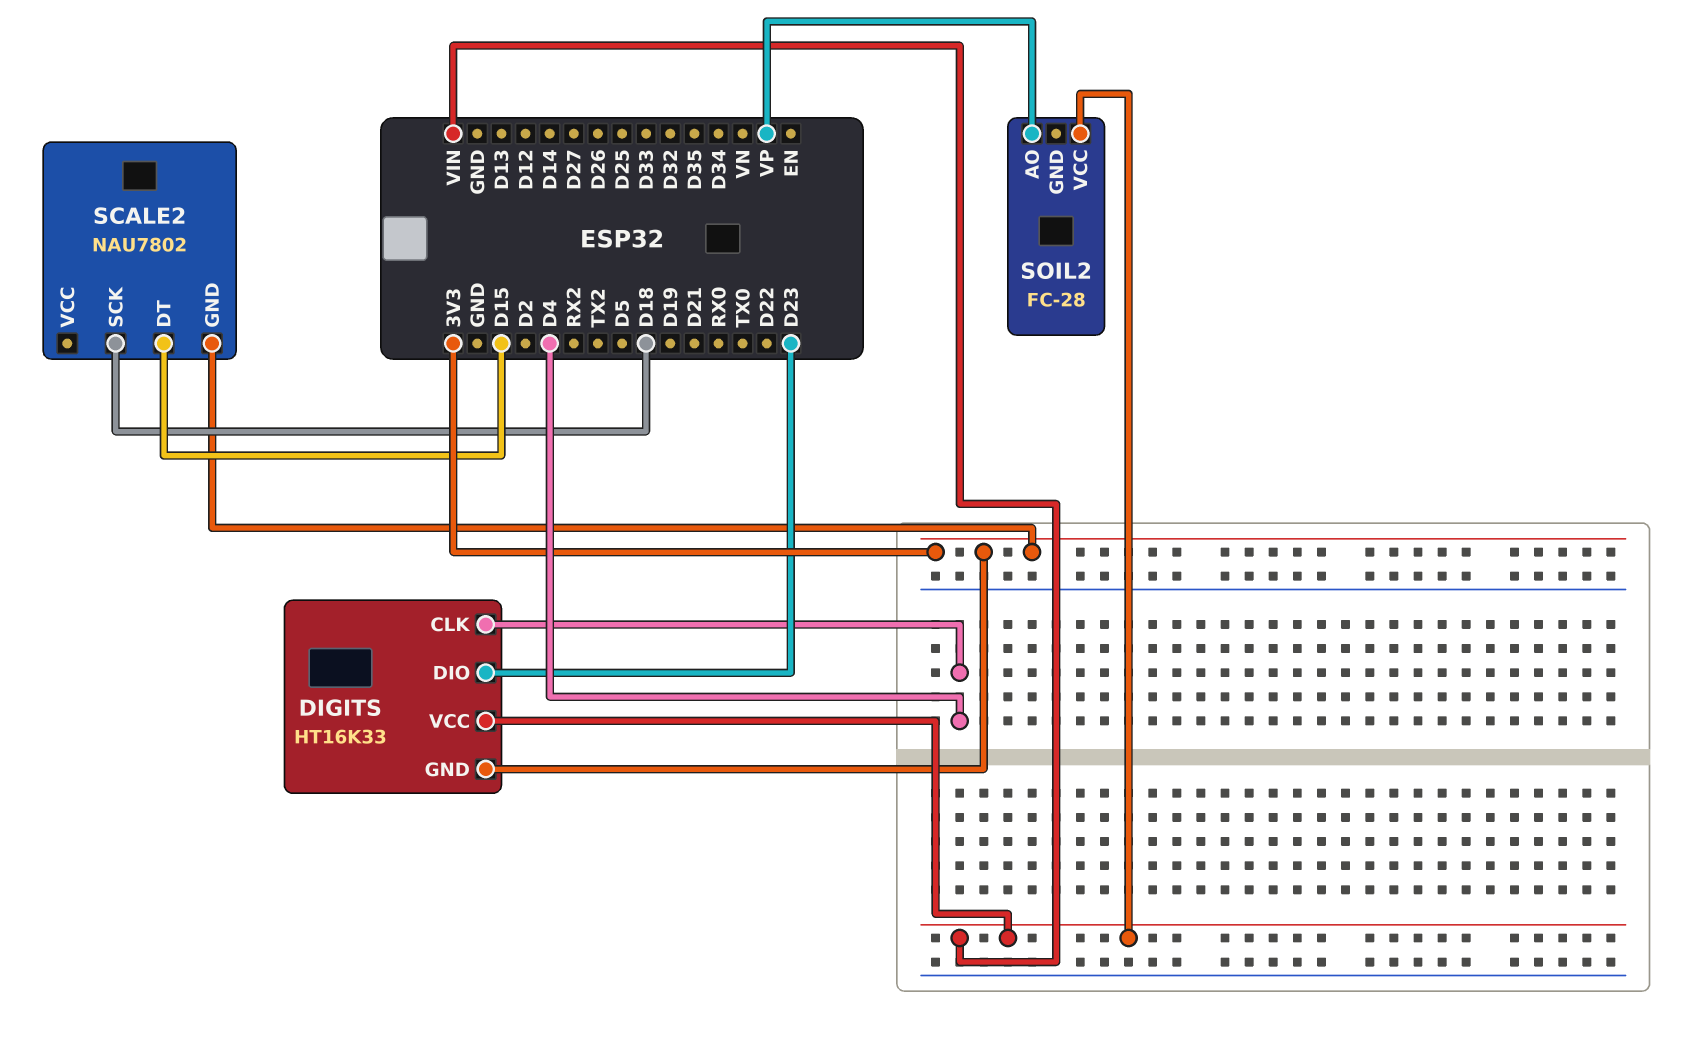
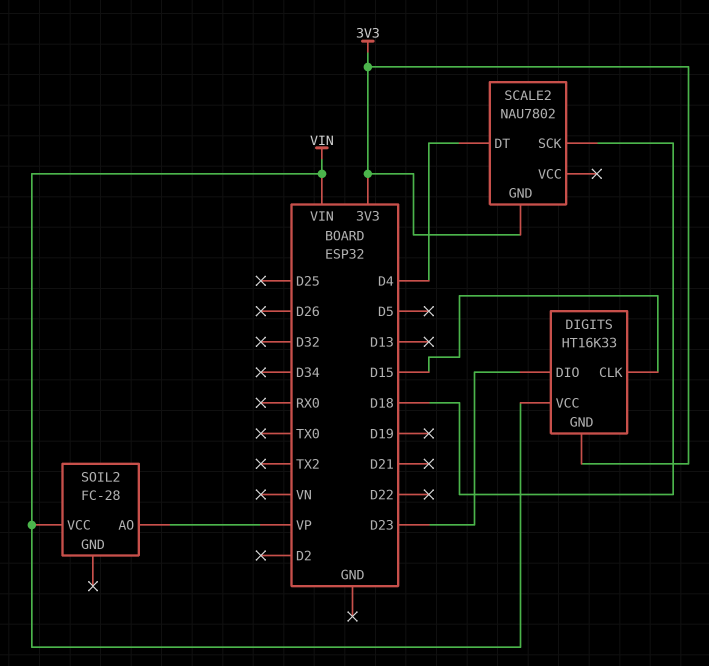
DIGITS pin CLK: D4 -> D15
SCALE2 pin DT: D15 -> D4

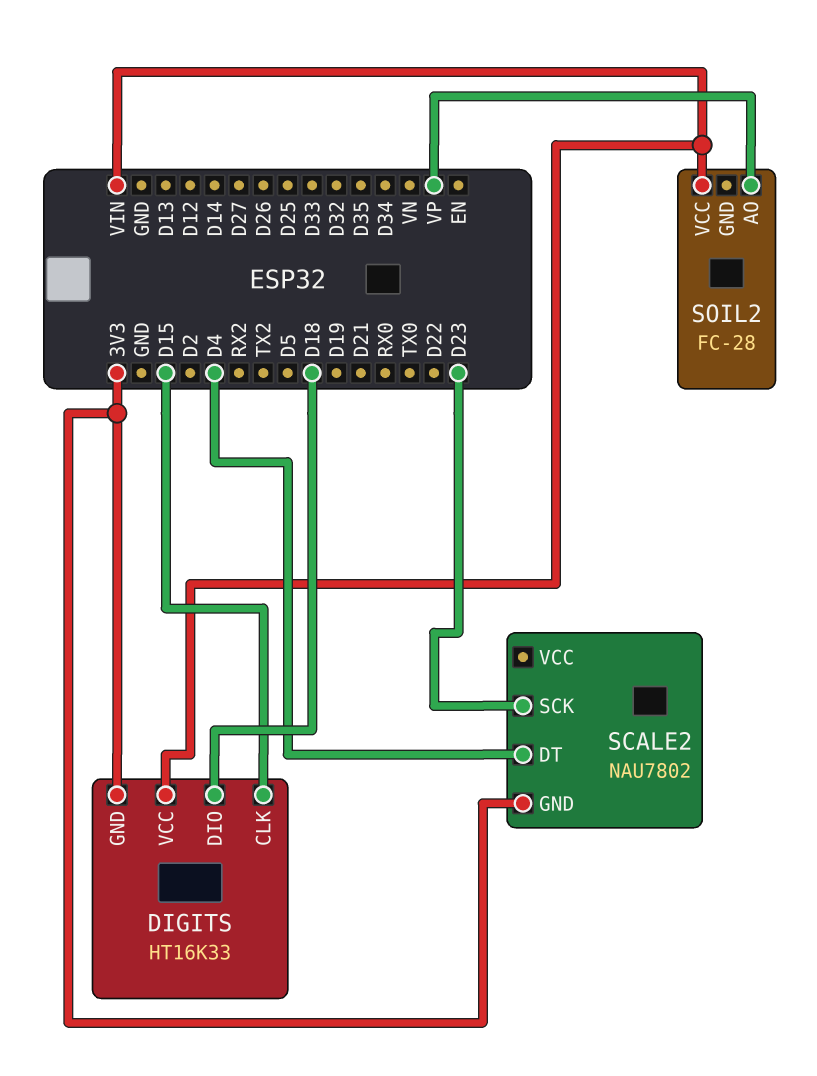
DIGITS pin DIO: D23 -> D18
SCALE2 pin SCK: D18 -> D23

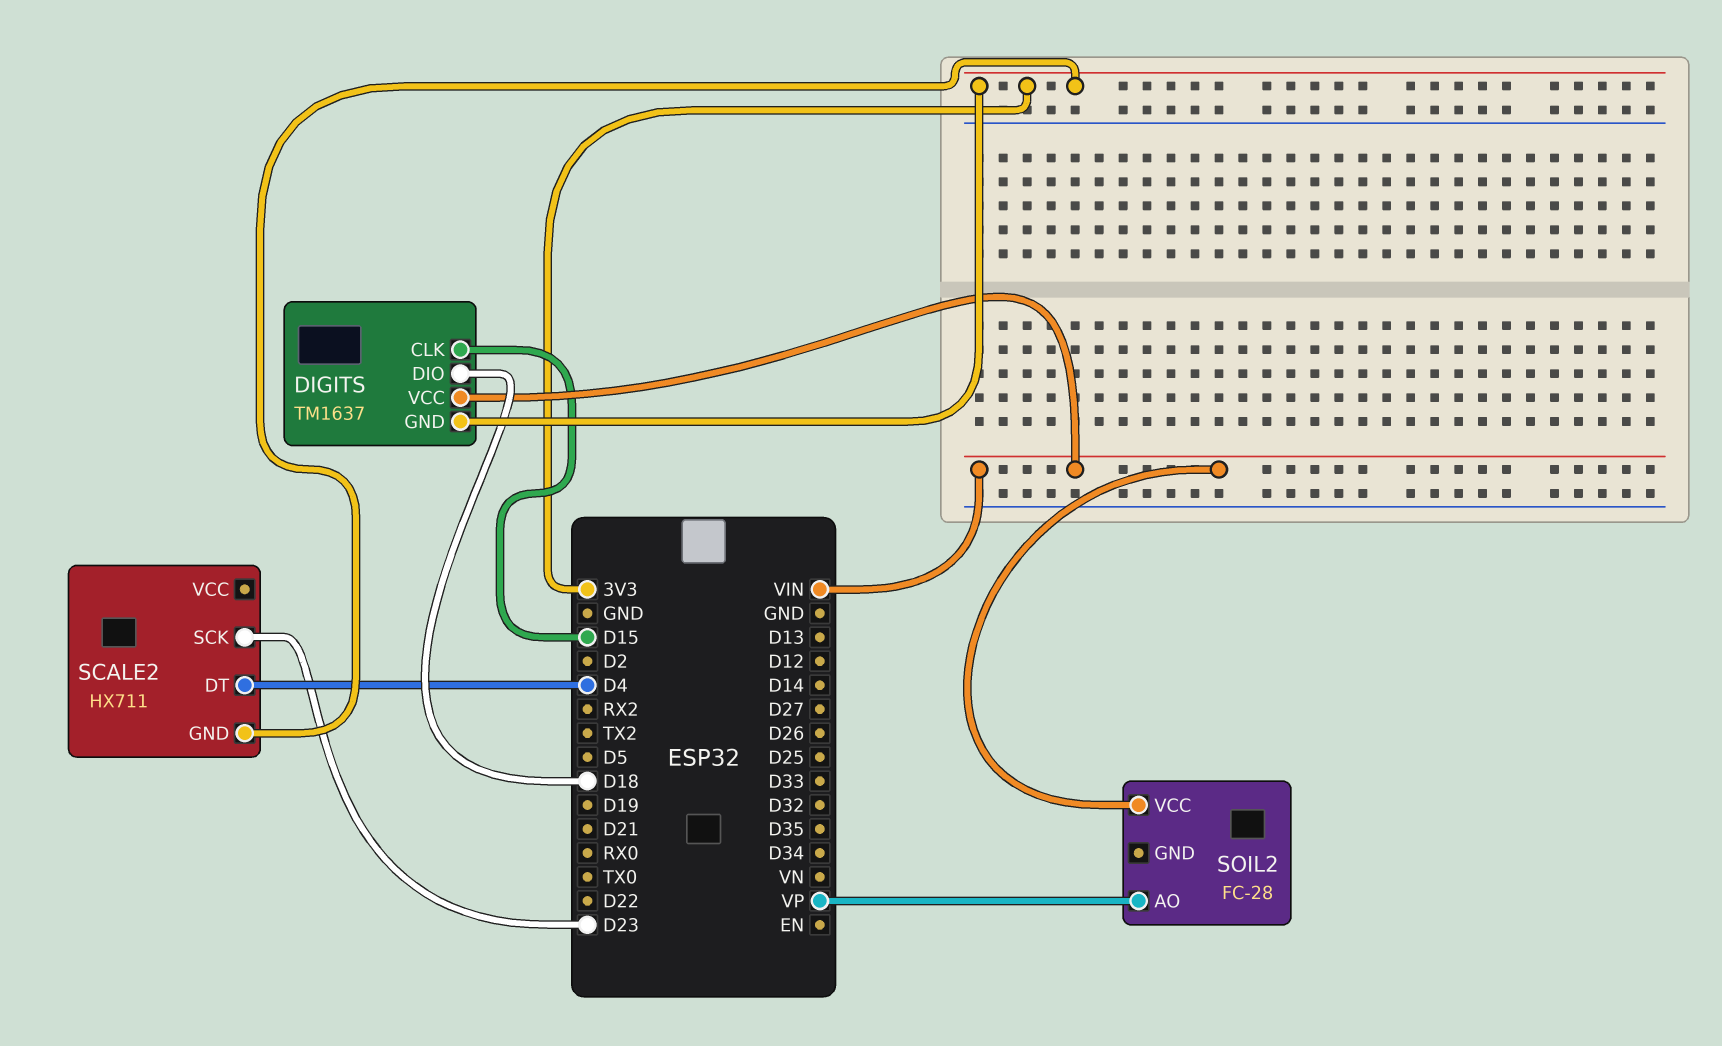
DIGITS: HT16K33 -> TM1637
SCALE2: NAU7802 -> HX711

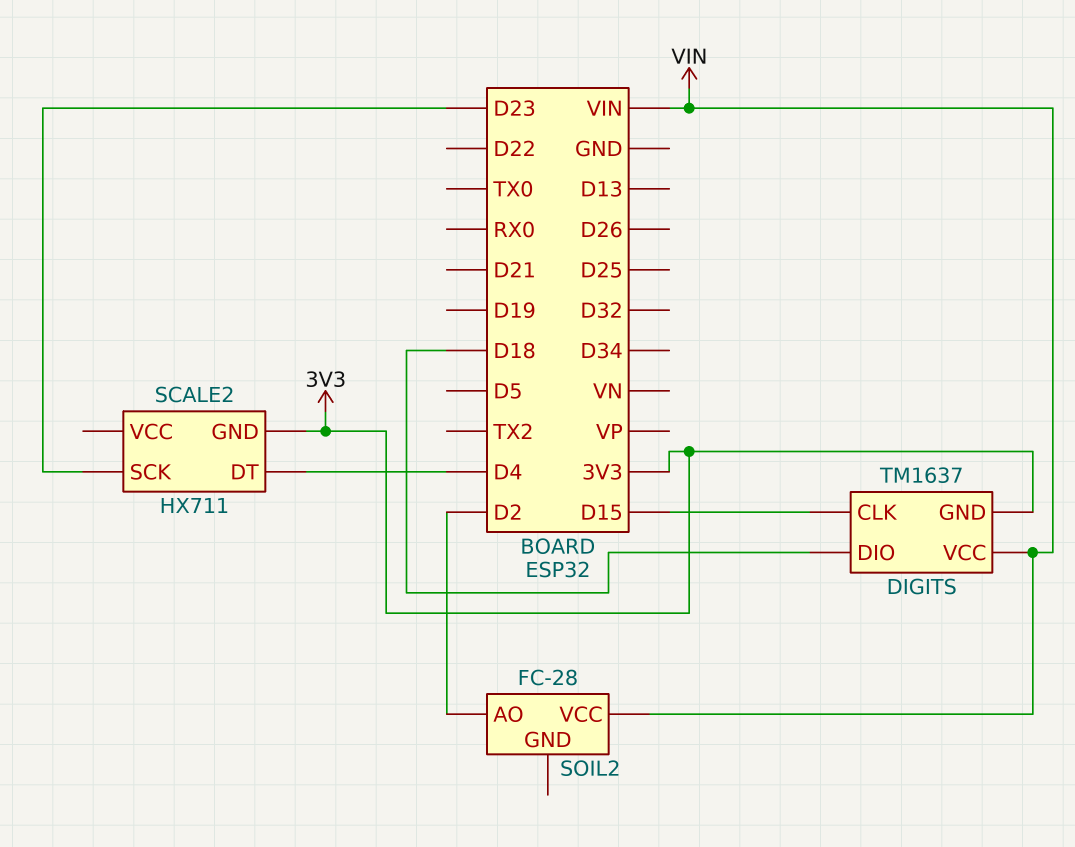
SOIL2 pin AO: VP -> D2

